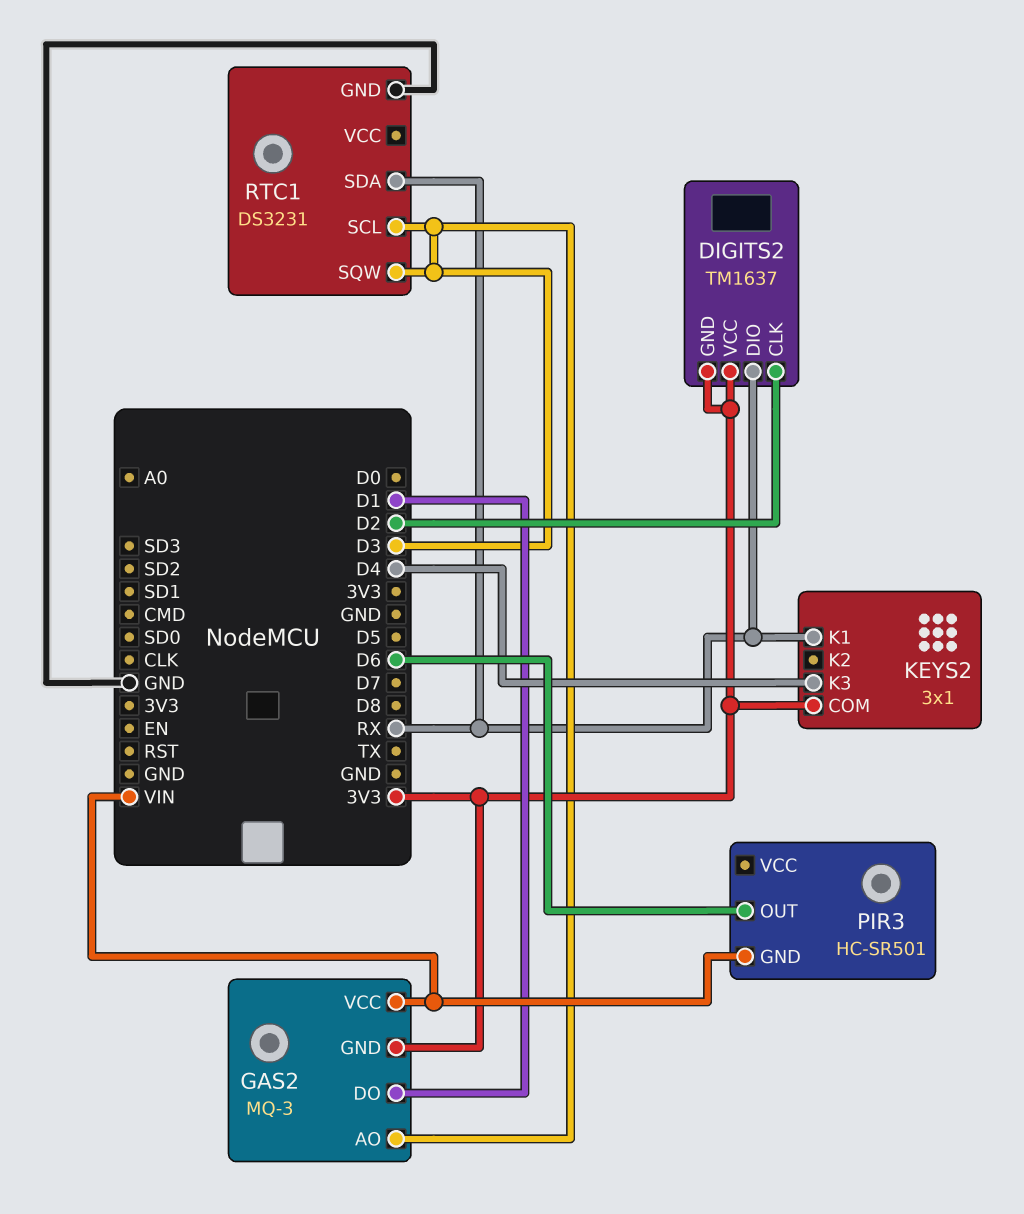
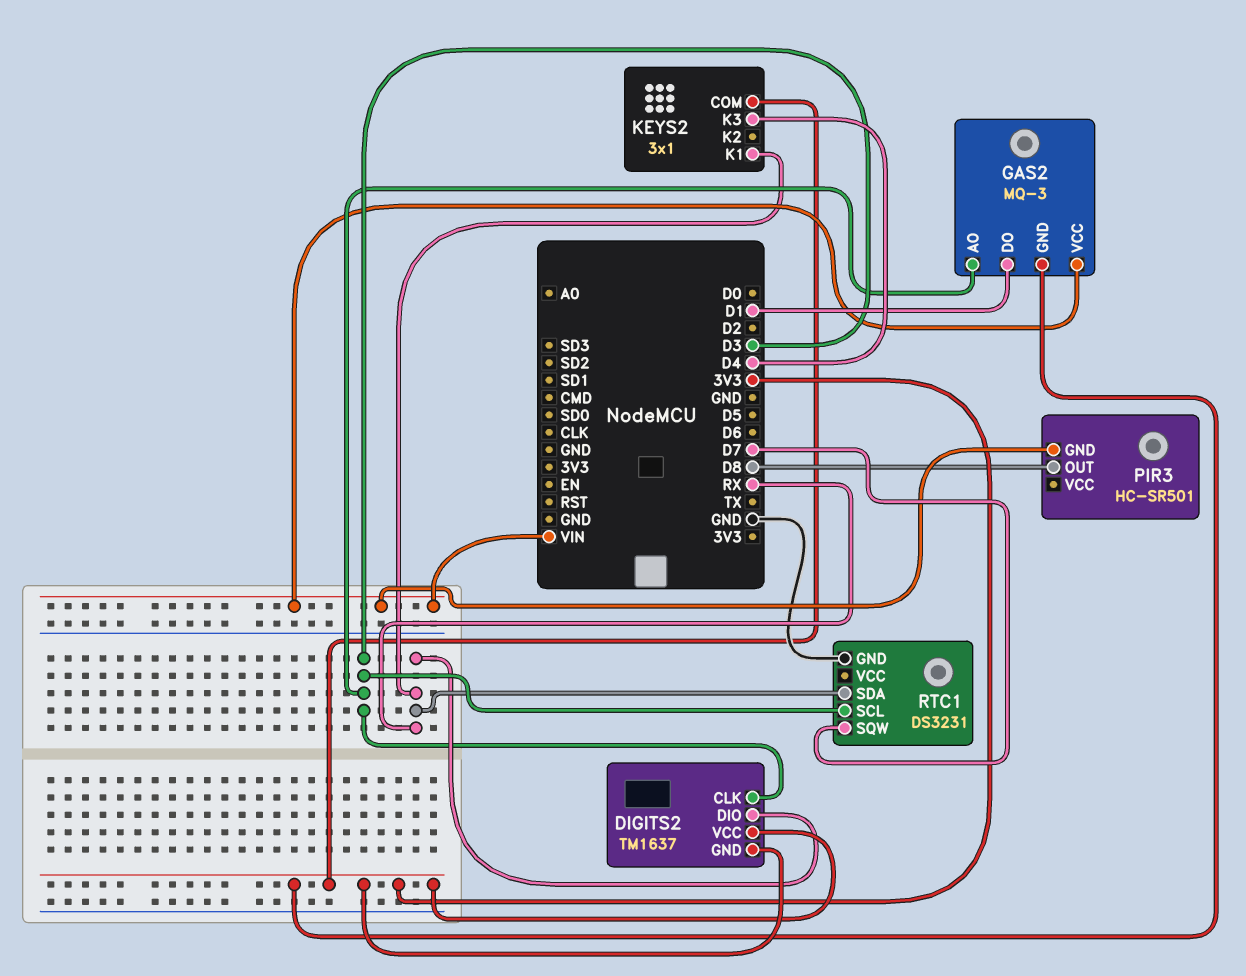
DIGITS2 pin CLK: D2 -> D3
PIR3 pin OUT: D6 -> D8
RTC1 pin SQW: D3 -> D7

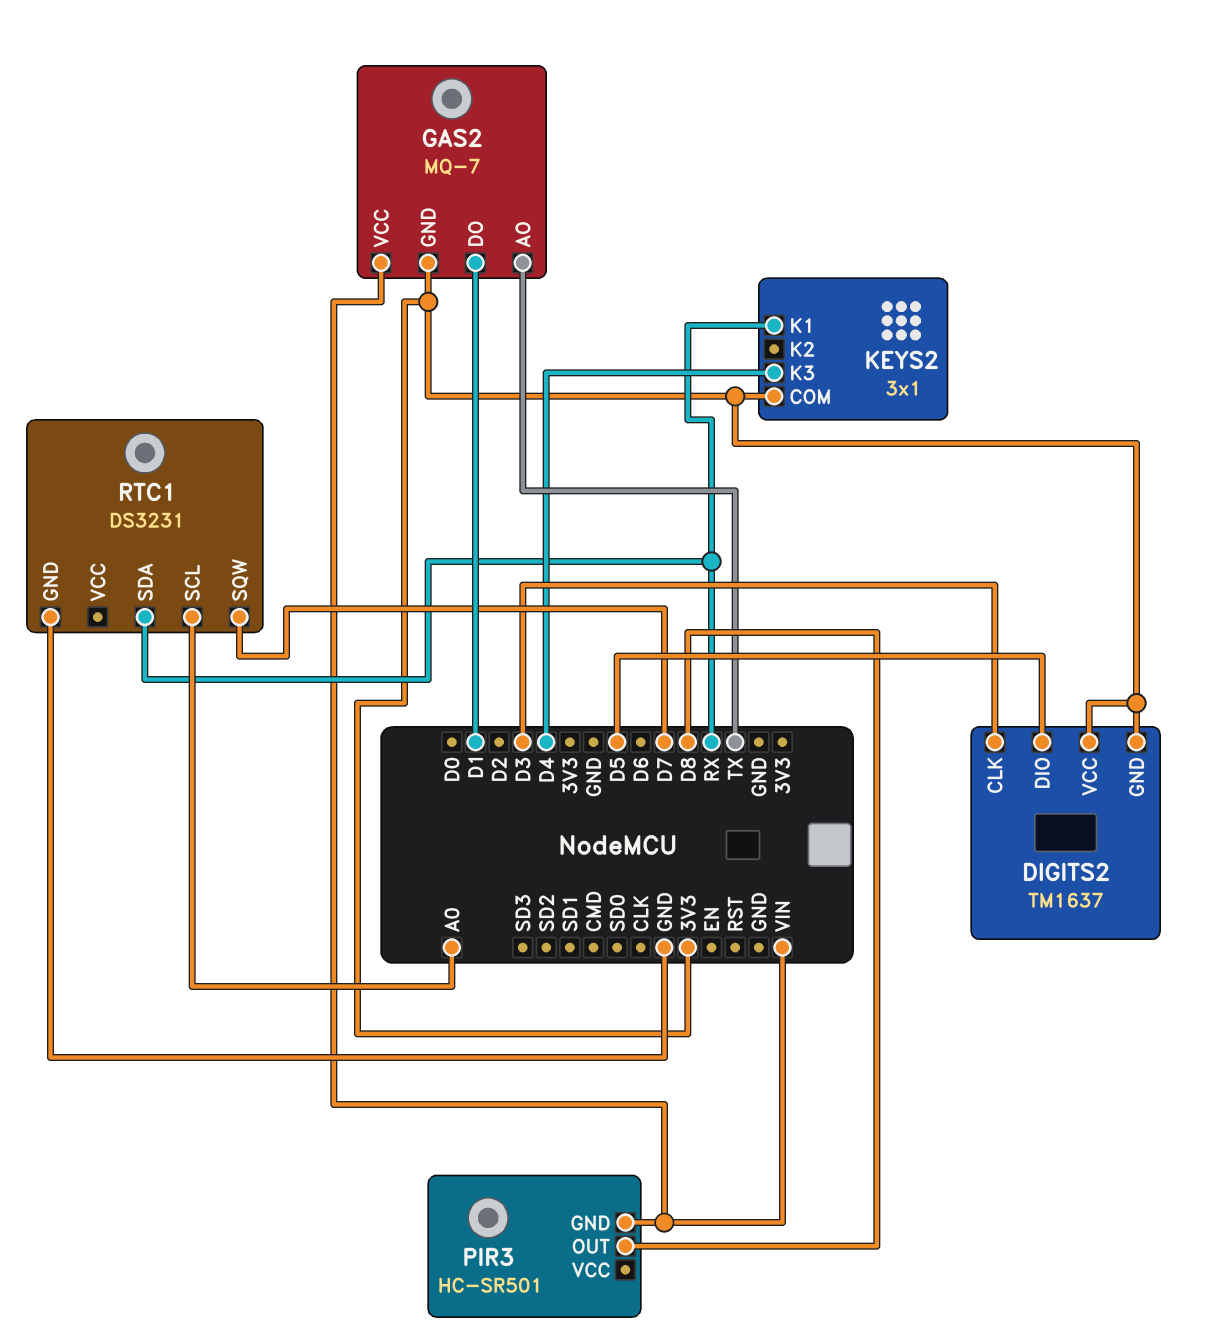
DIGITS2 pin DIO: RX -> D5
GAS2: MQ-3 -> MQ-7
GAS2 pin AO: D3 -> TX
RTC1 pin SCL: D3 -> A0

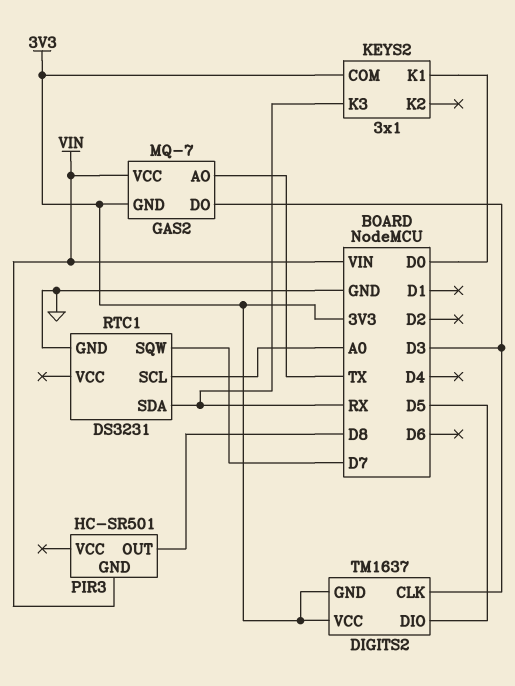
GAS2 pin DO: D1 -> D3
KEYS2 pin K1: RX -> D0
KEYS2 pin K3: D4 -> RX

